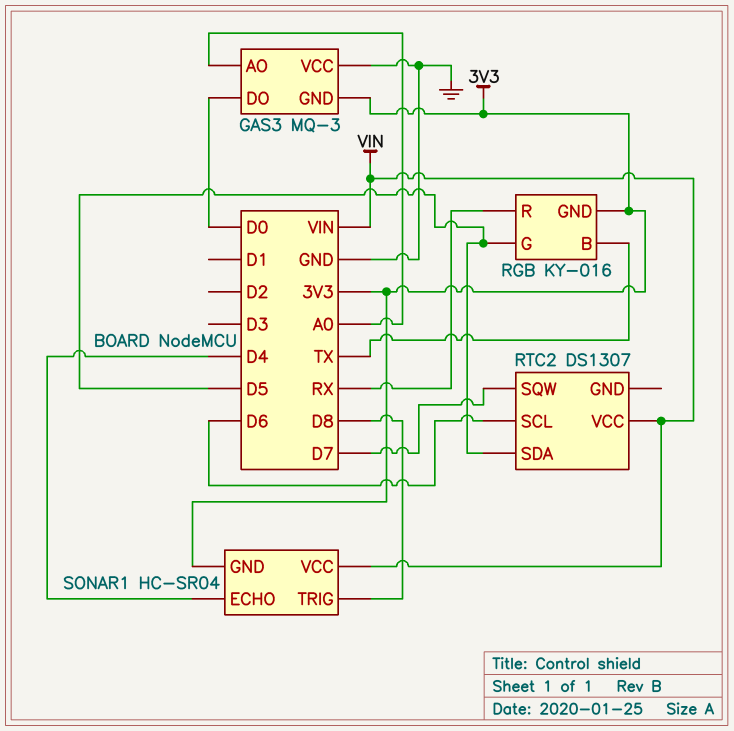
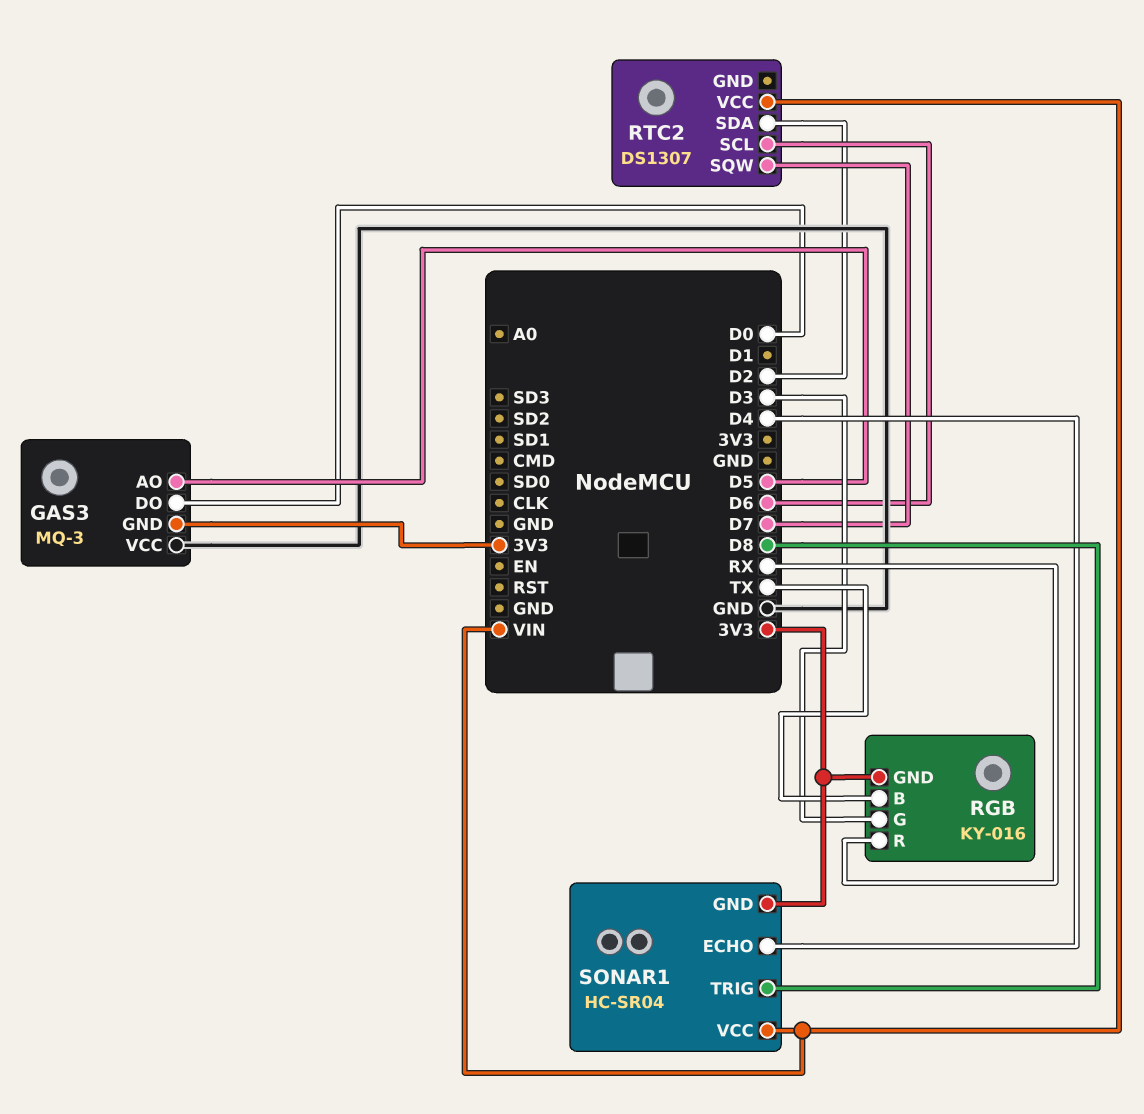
GAS3 pin AO: A0 -> D5
RGB pin G: D5 -> D3
RTC2 pin SDA: D5 -> D2

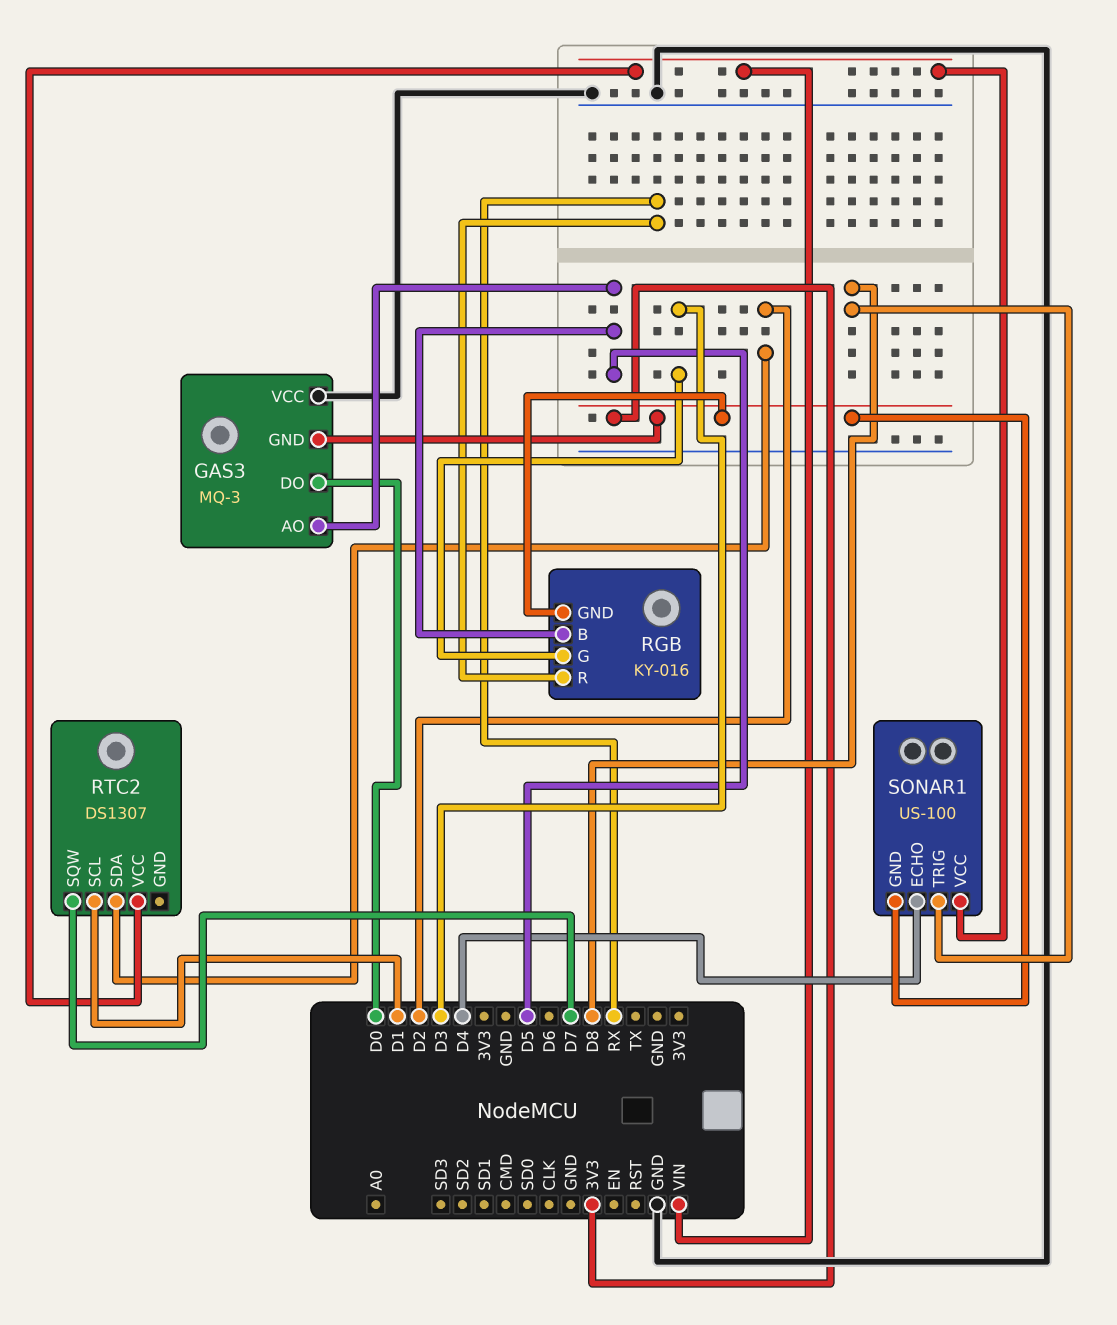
RGB pin B: TX -> D5
RTC2 pin SCL: D6 -> D1
SONAR1: HC-SR04 -> US-100

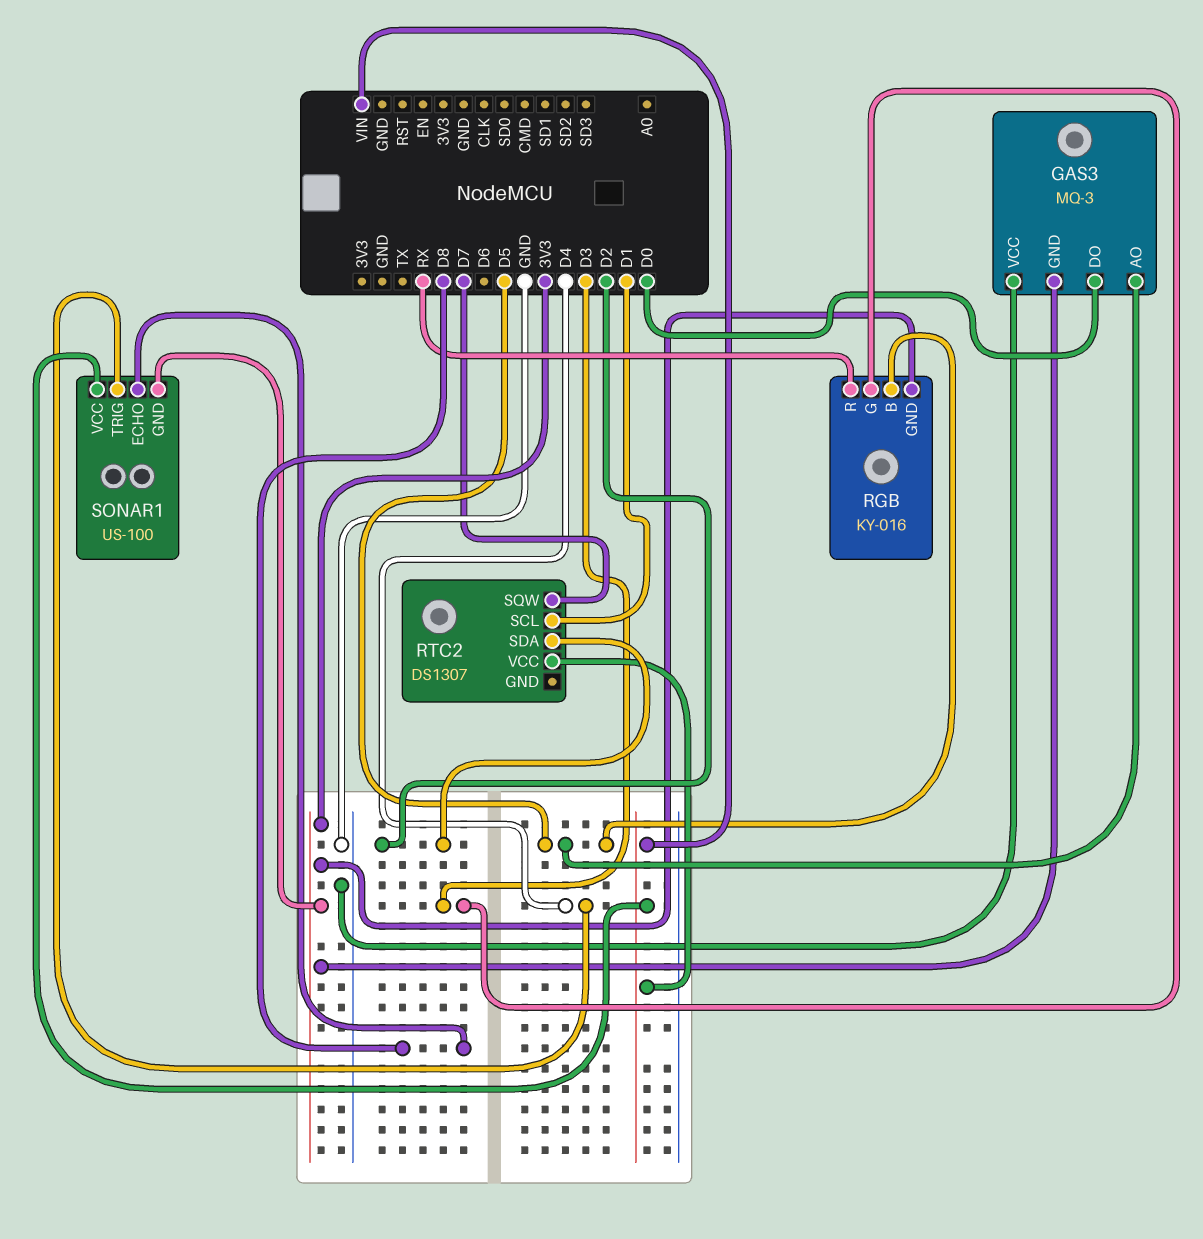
SONAR1 pin ECHO: D4 -> D8
SONAR1 pin TRIG: D8 -> D4

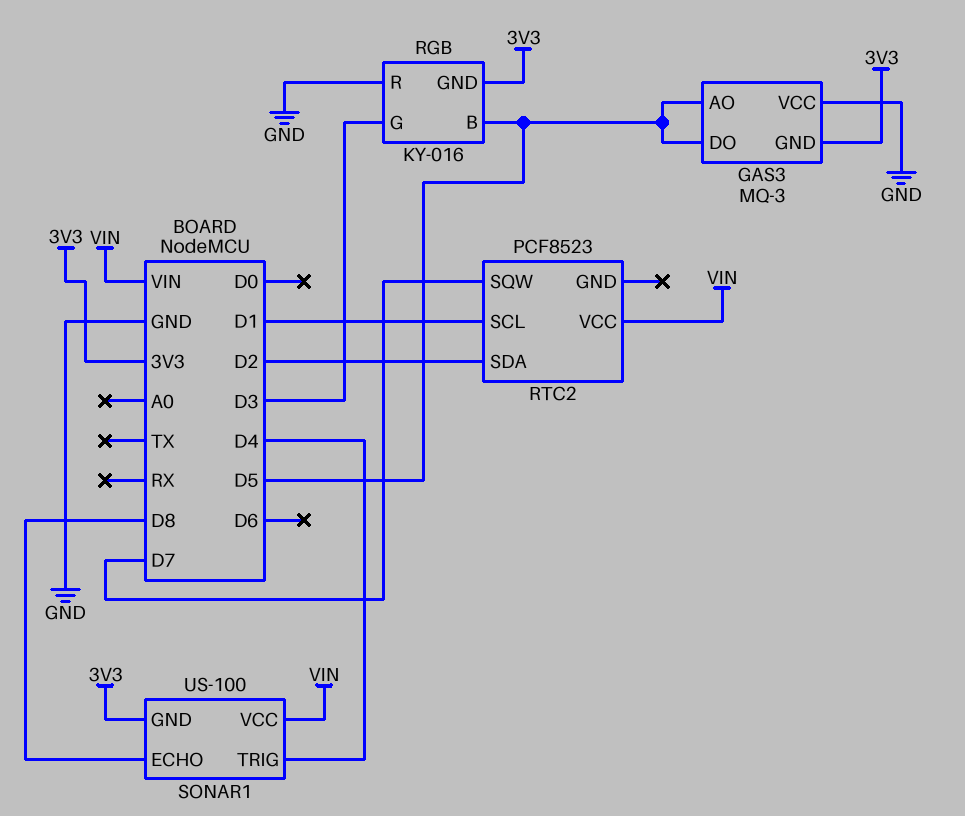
GAS3 pin DO: D0 -> D5
RGB pin R: RX -> GND
RTC2: DS1307 -> PCF8523

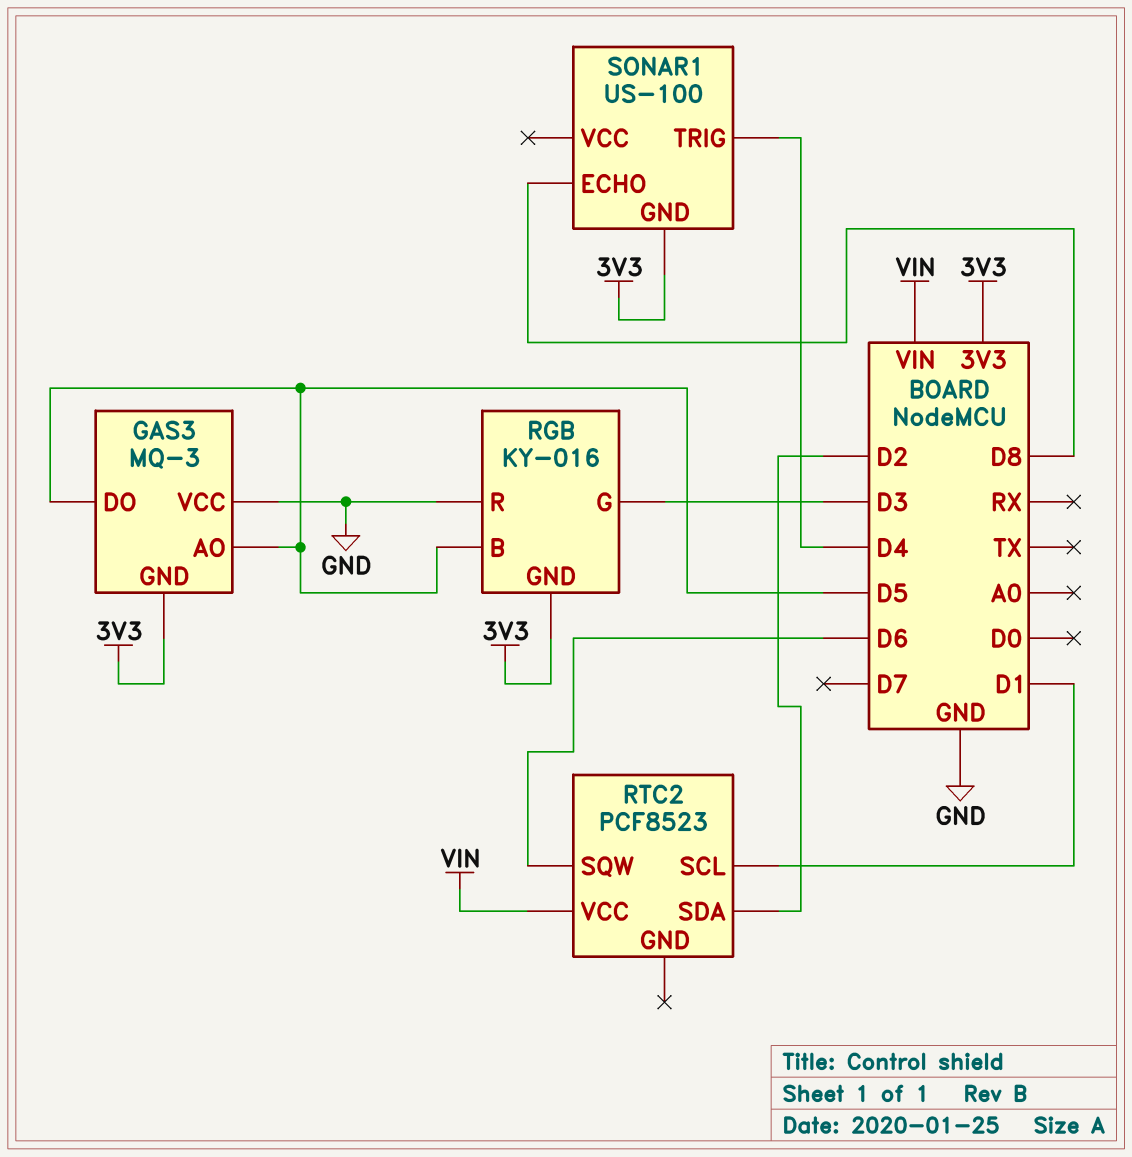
RTC2 pin SQW: D7 -> D6
SONAR1 pin VCC: VIN -> none

